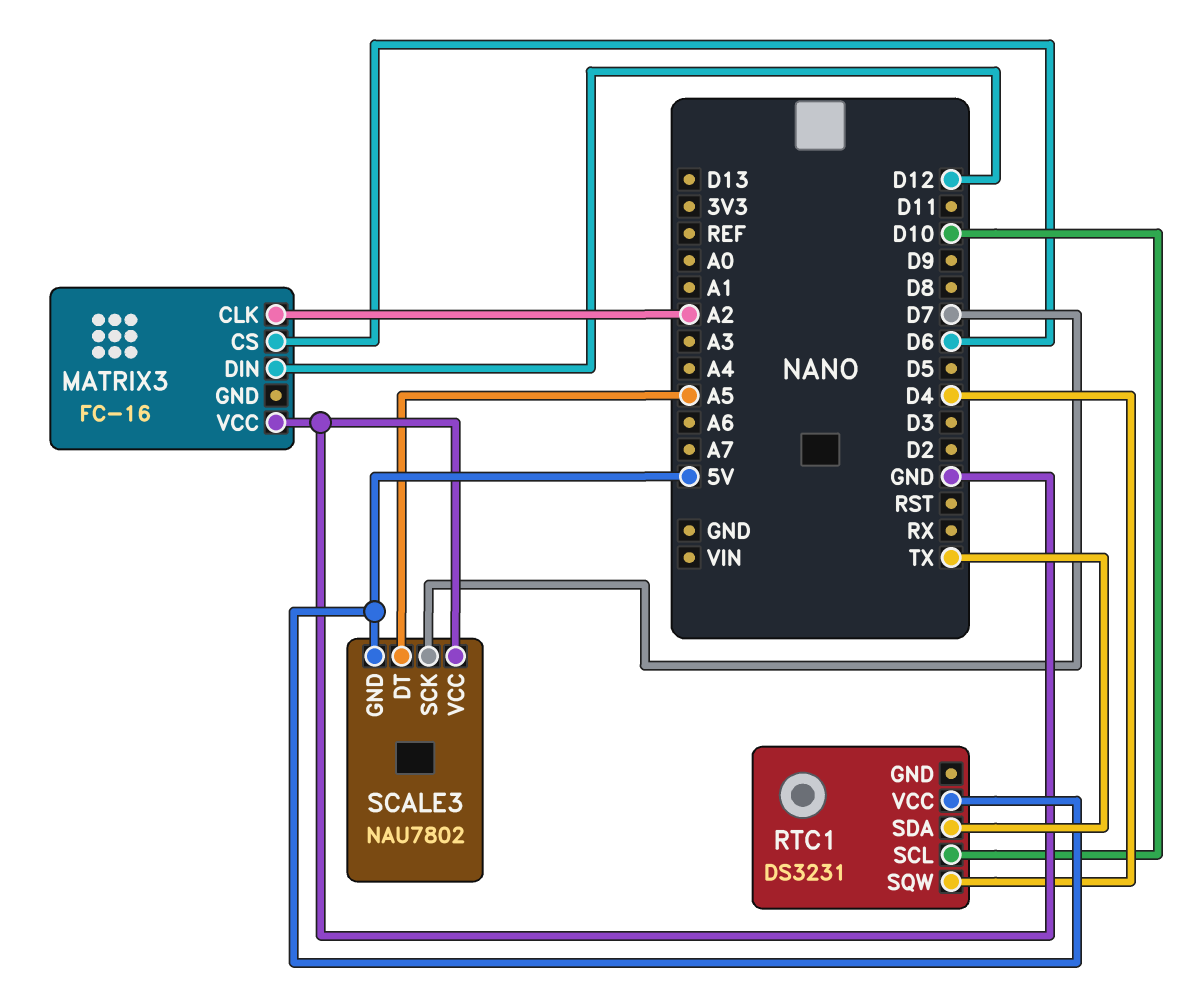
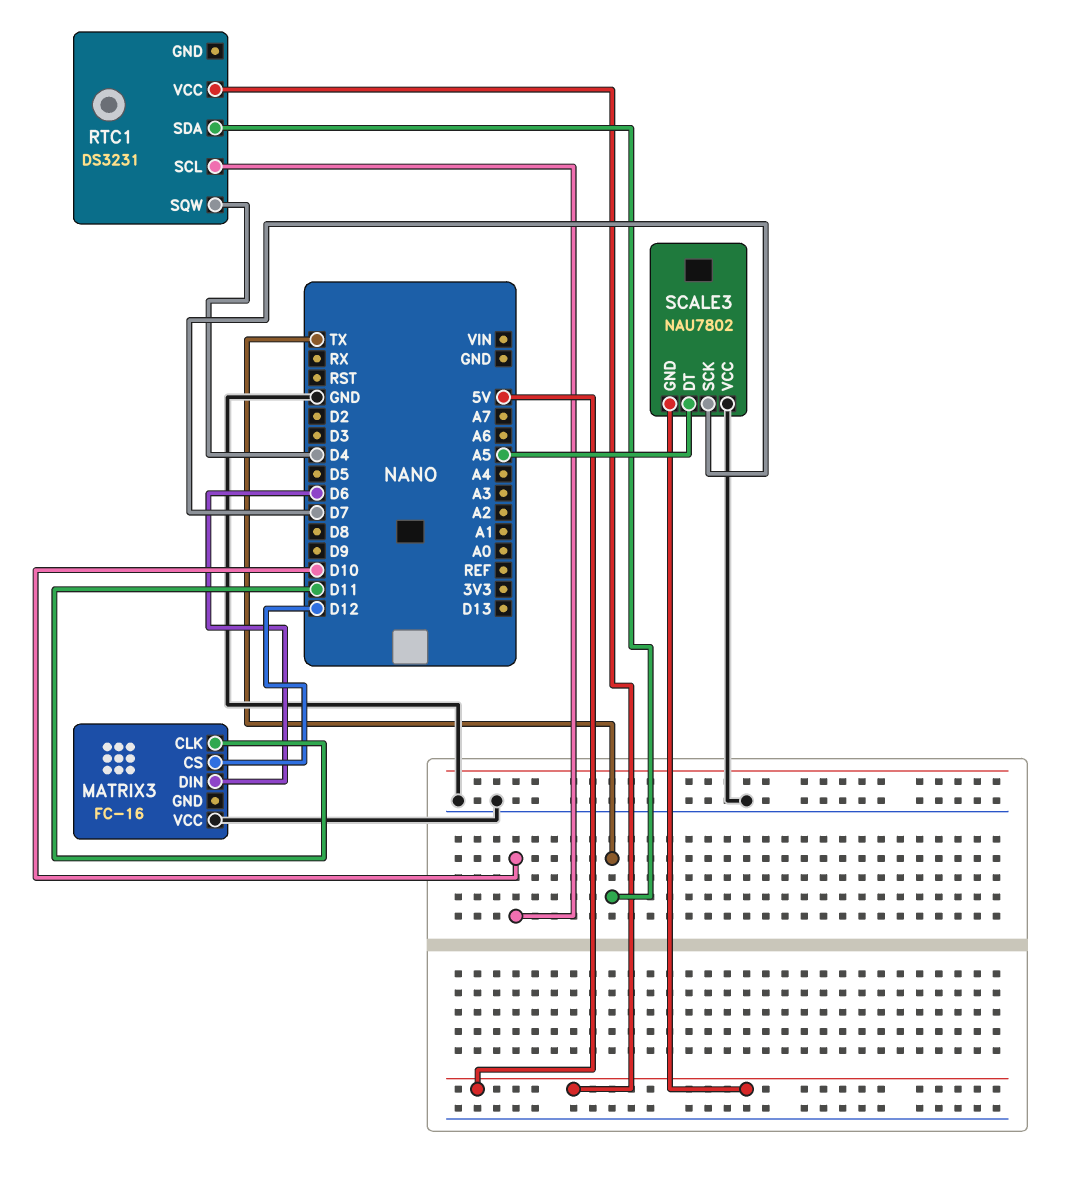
MATRIX3 pin CLK: A2 -> D11
MATRIX3 pin CS: D6 -> D12
MATRIX3 pin DIN: D12 -> D6

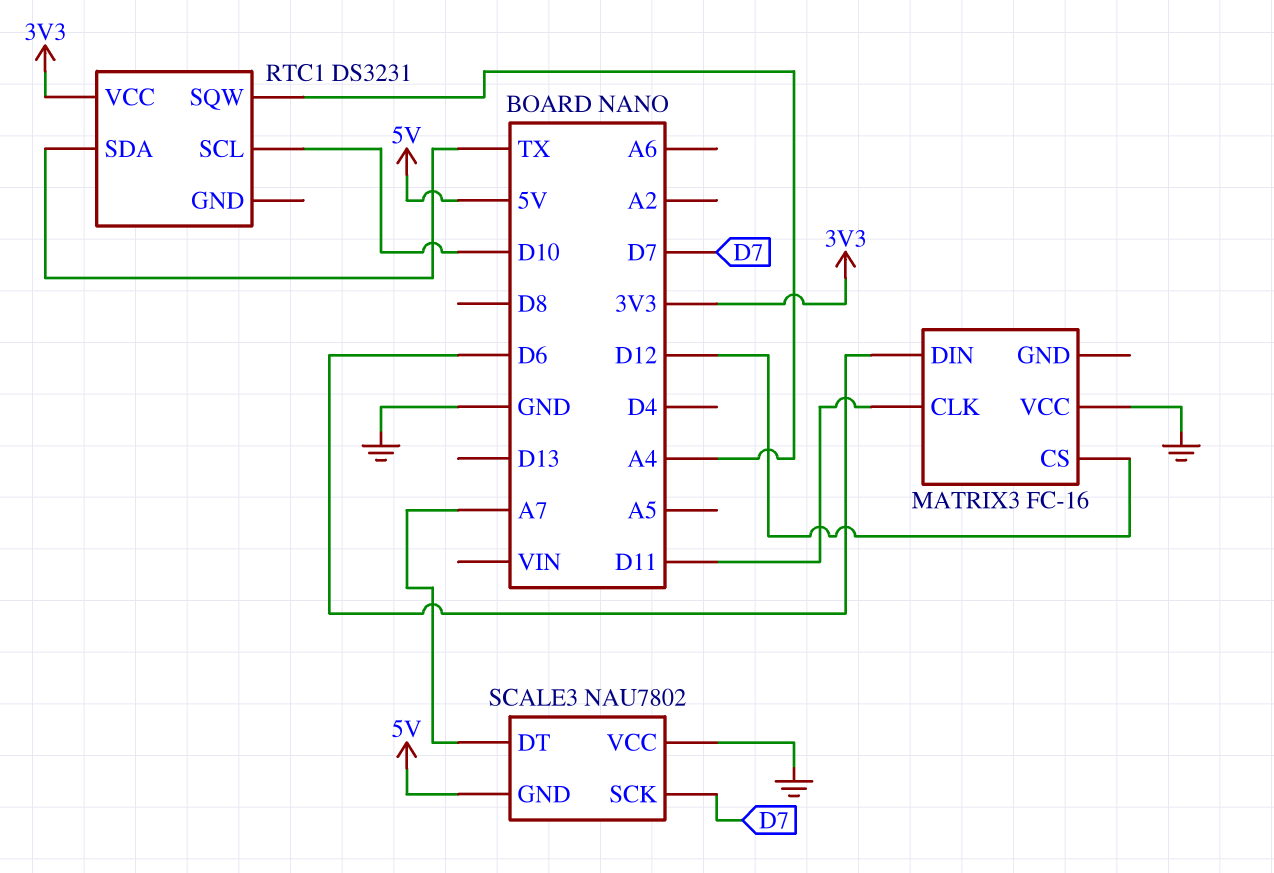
RTC1 pin SQW: D4 -> A4
RTC1 pin VCC: 5V -> 3V3
SCALE3 pin DT: A5 -> A7

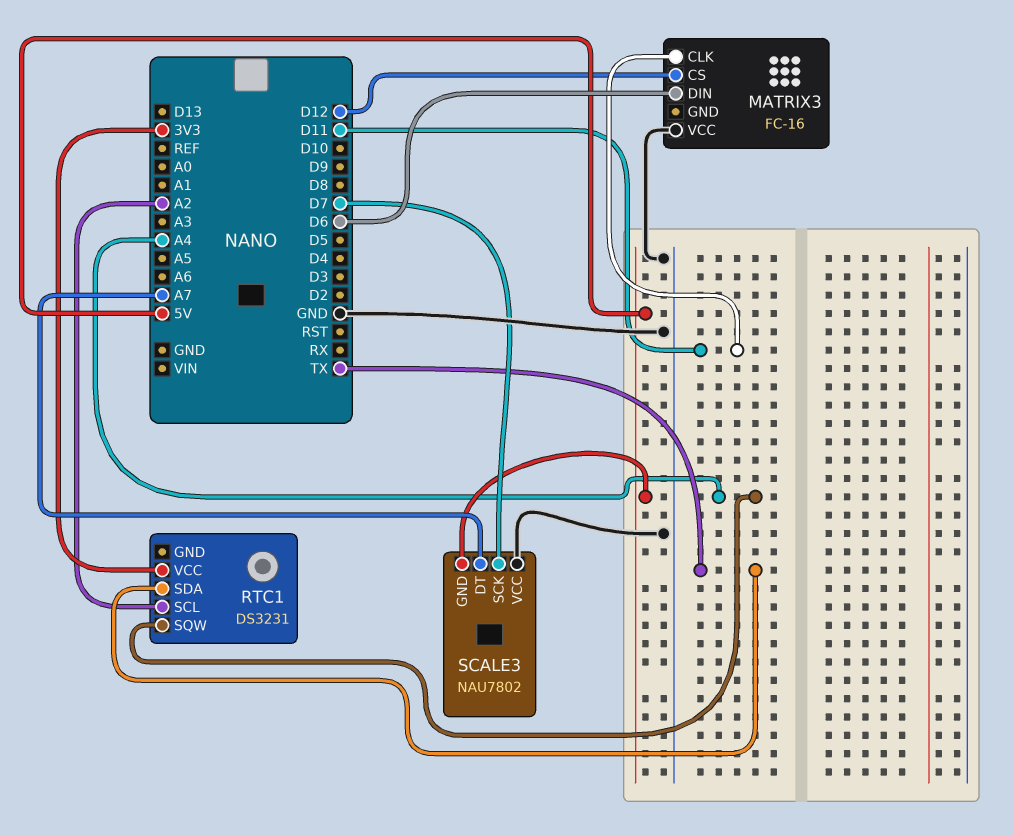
RTC1 pin SCL: D10 -> A2

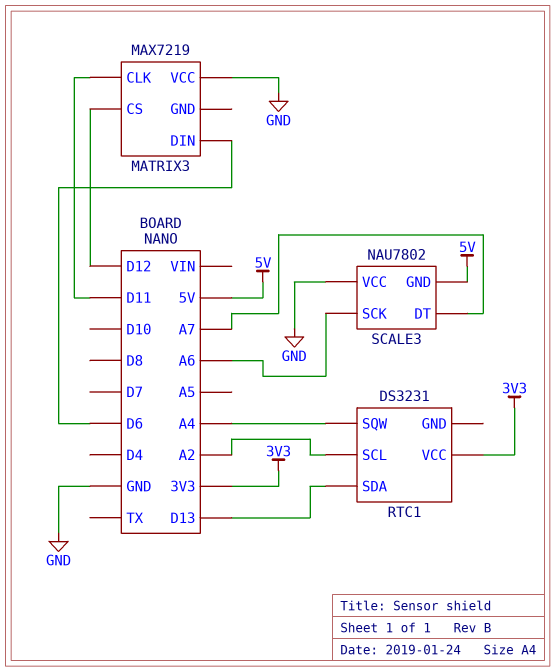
MATRIX3: FC-16 -> MAX7219
RTC1 pin SDA: TX -> D13
SCALE3 pin SCK: D7 -> A6

